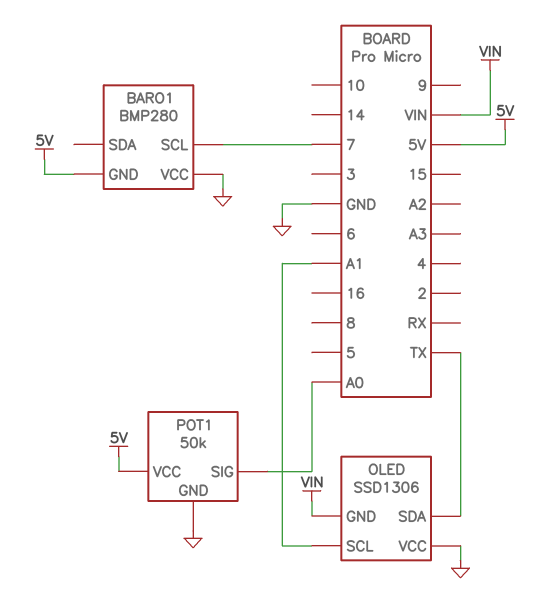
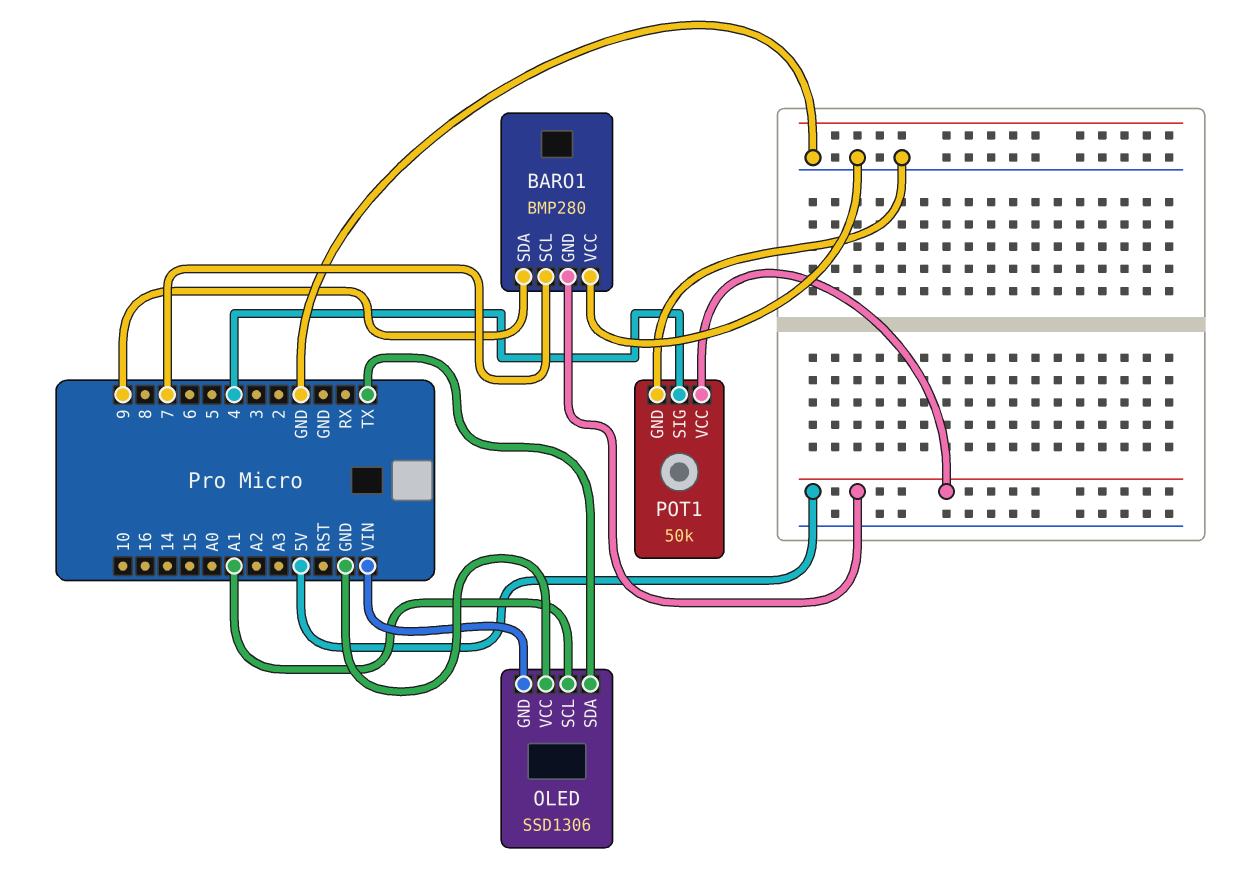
BARO1 pin SDA: none -> 9
POT1 pin SIG: A0 -> 4

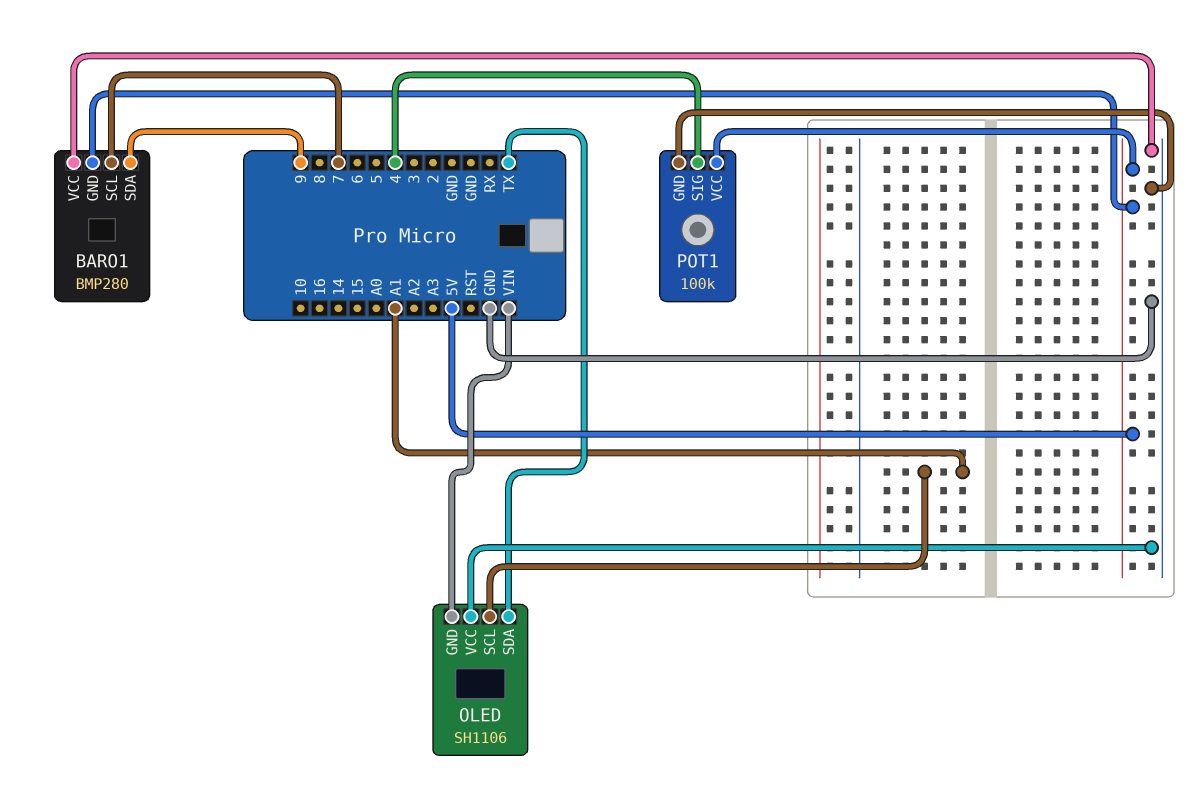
OLED: SSD1306 -> SH1106
POT1: 50k -> 100k

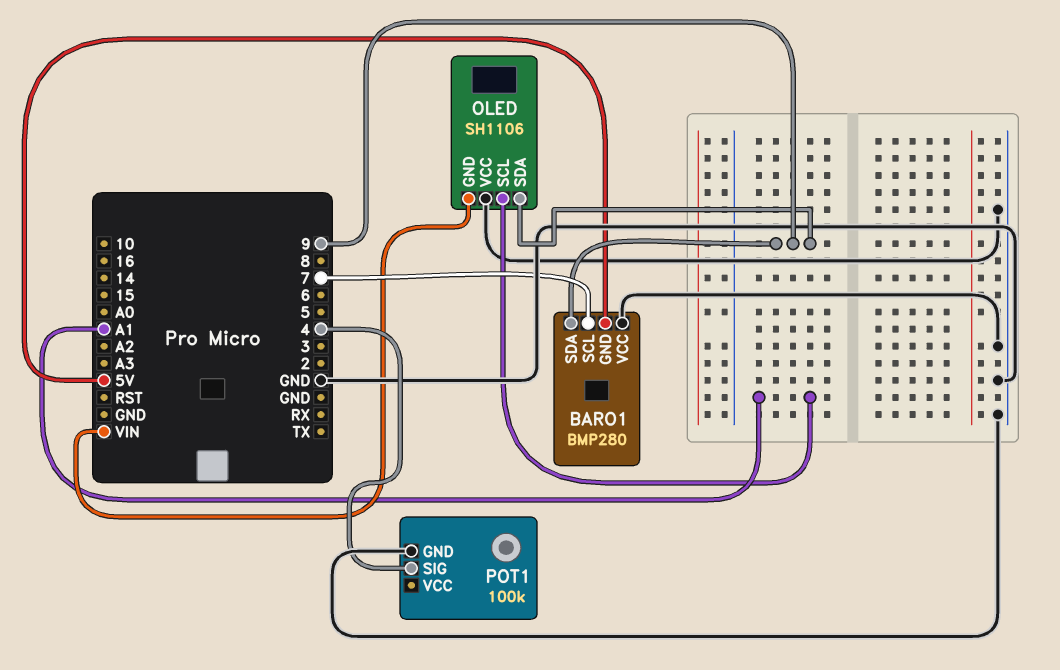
OLED pin SDA: TX -> 9
POT1 pin VCC: 5V -> none

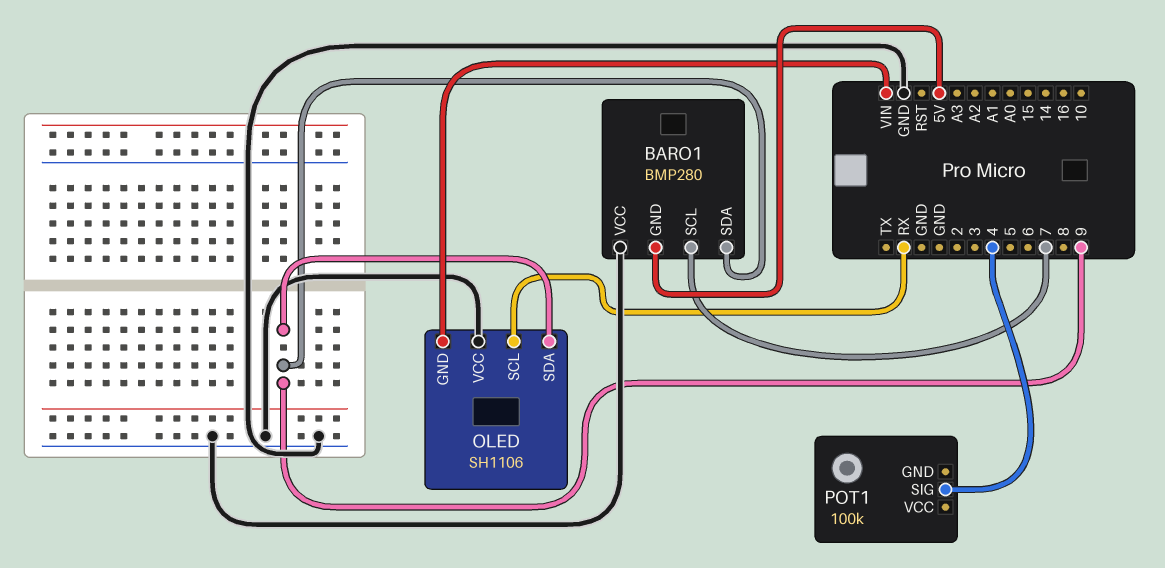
OLED pin SCL: A1 -> RX
POT1 pin GND: GND -> none

